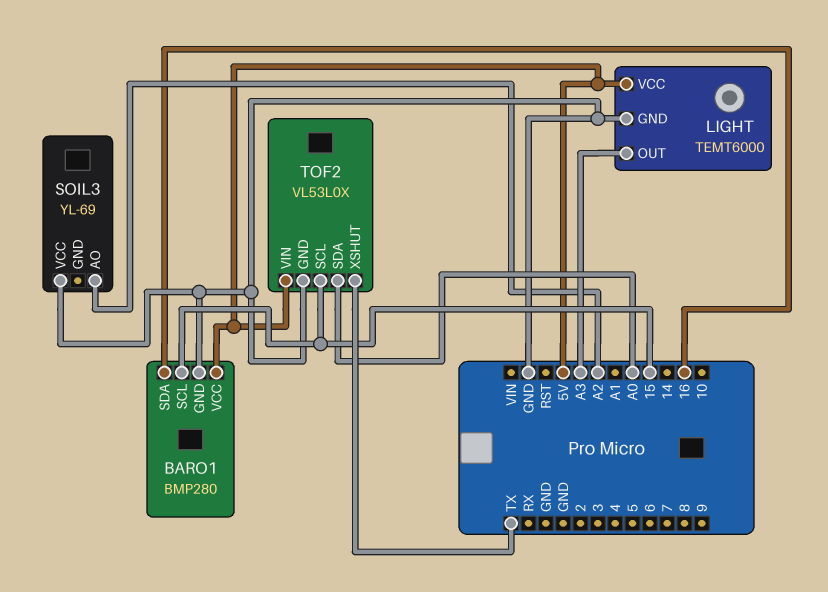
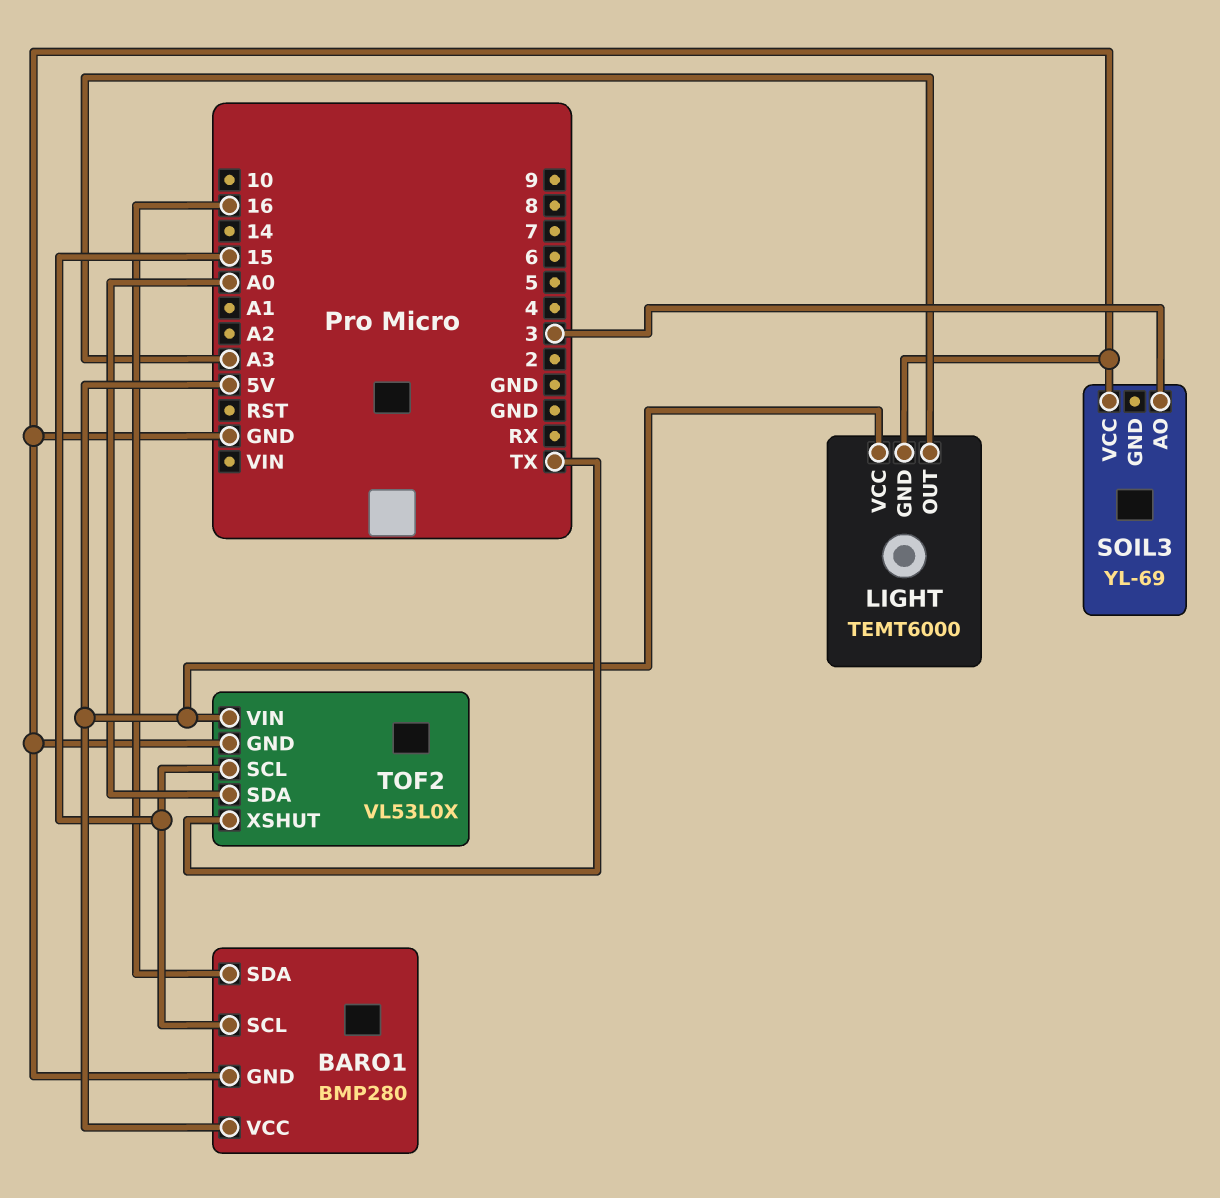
SOIL3 pin AO: A2 -> 3

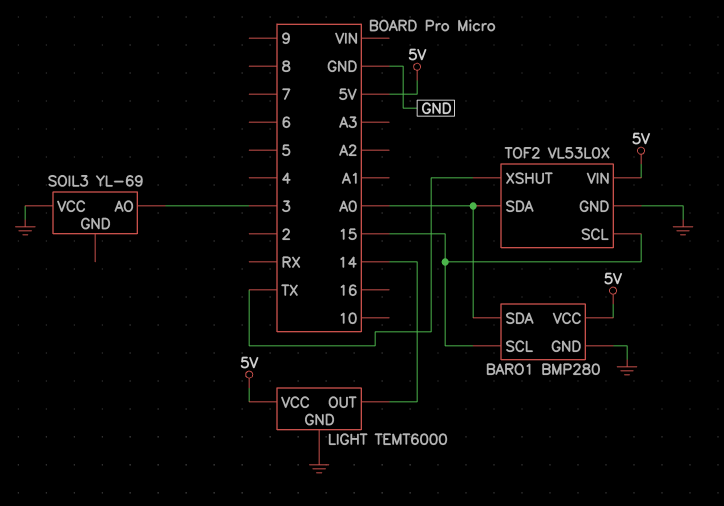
BARO1 pin SDA: 16 -> A0
LIGHT pin OUT: A3 -> 14

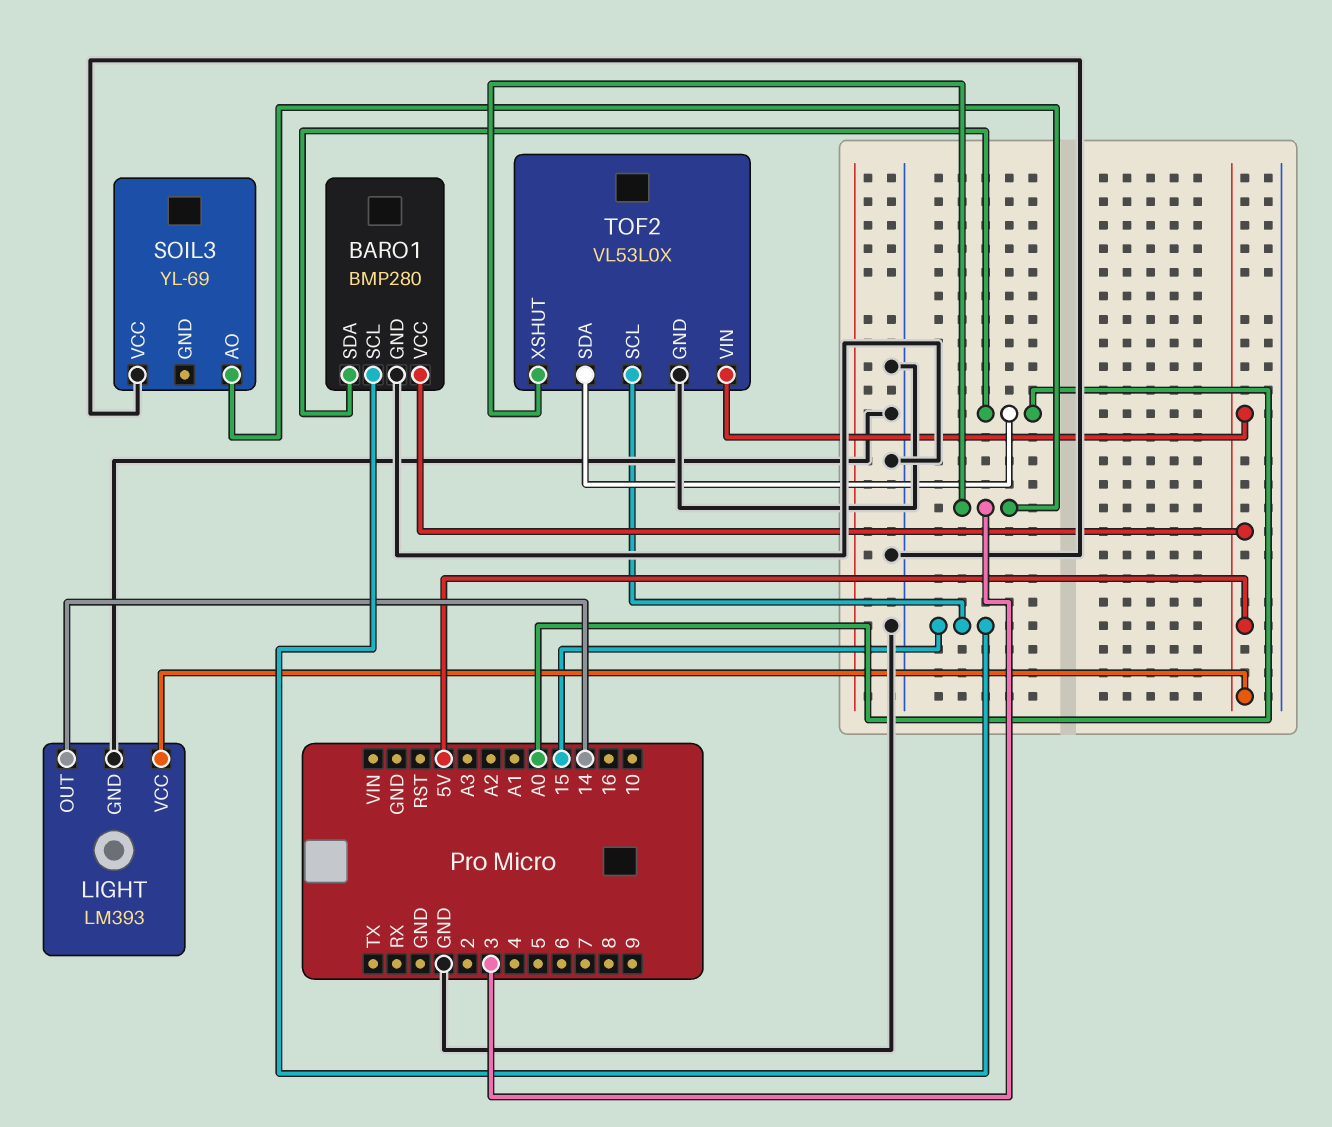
LIGHT: TEMT6000 -> LM393
TOF2 pin XSHUT: TX -> 3

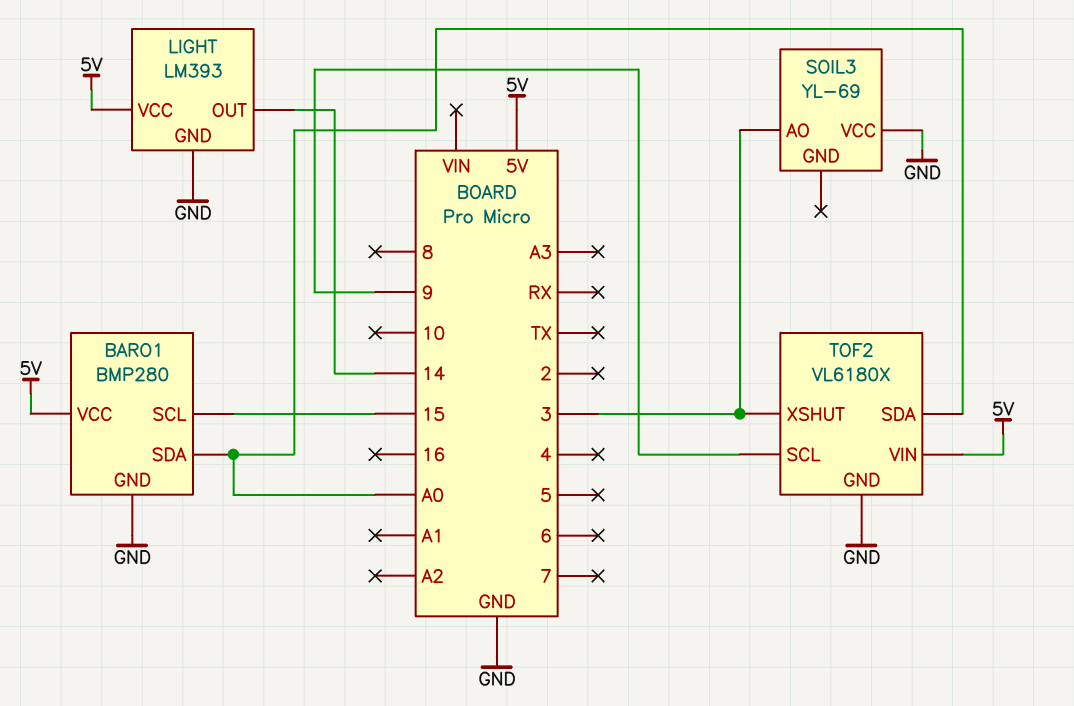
TOF2: VL53L0X -> VL6180X
TOF2 pin SCL: 15 -> 9

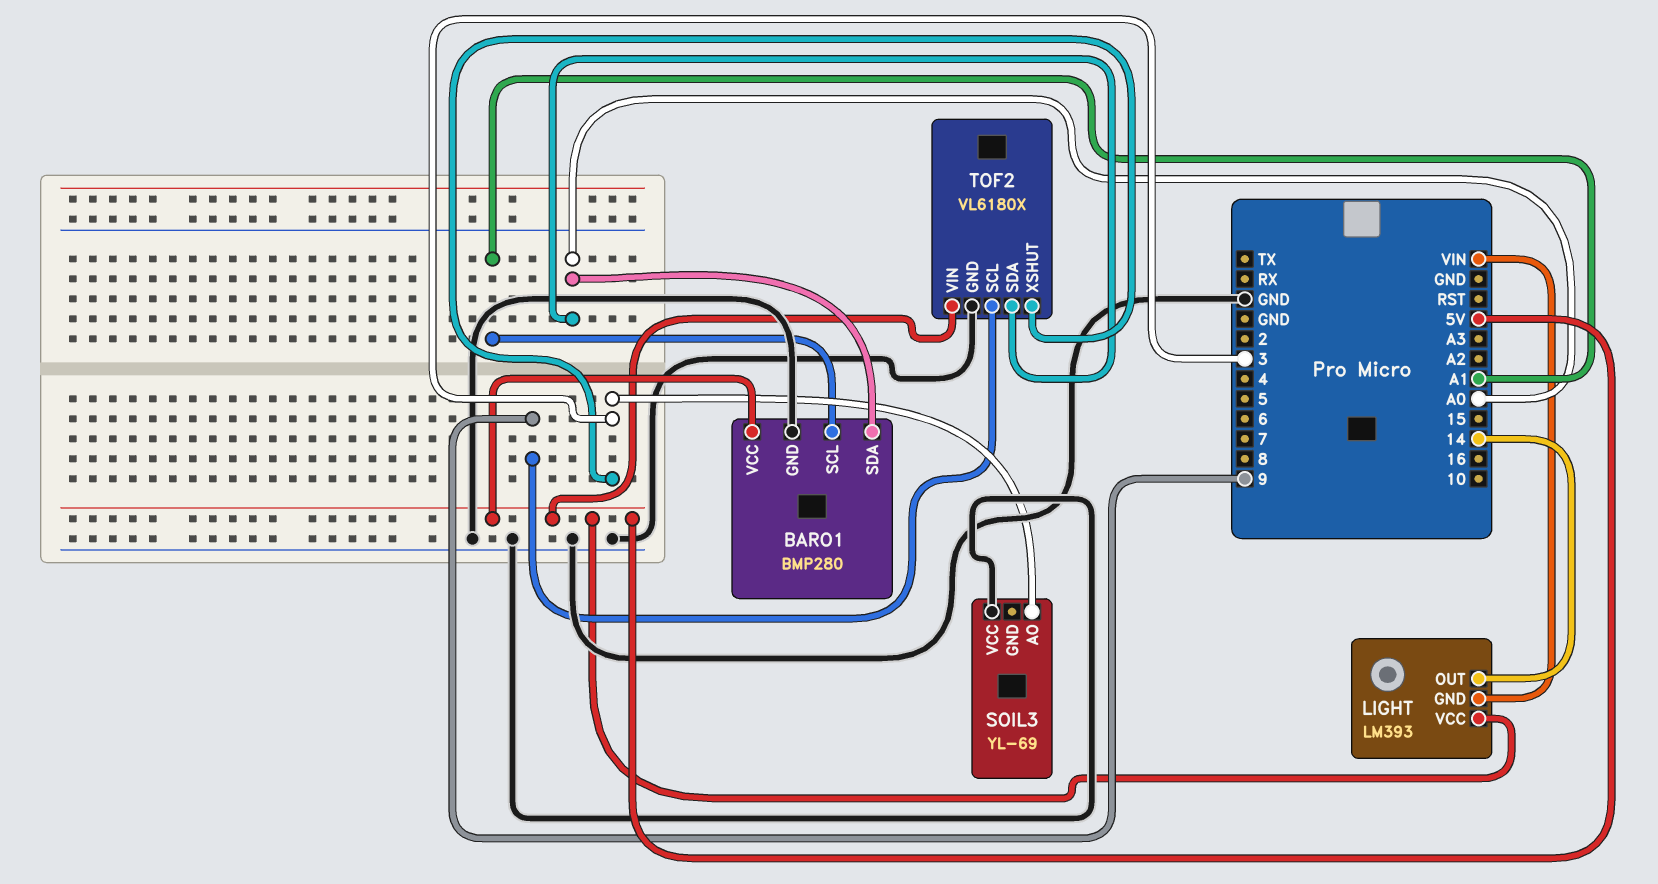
BARO1 pin SCL: 15 -> A1
LIGHT pin GND: GND -> VIN

